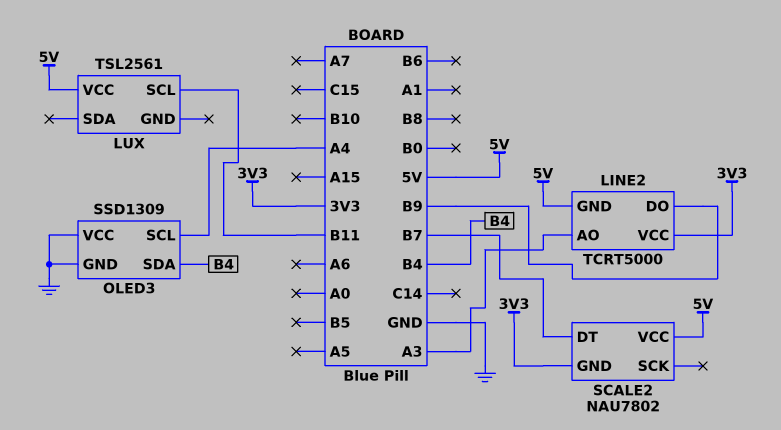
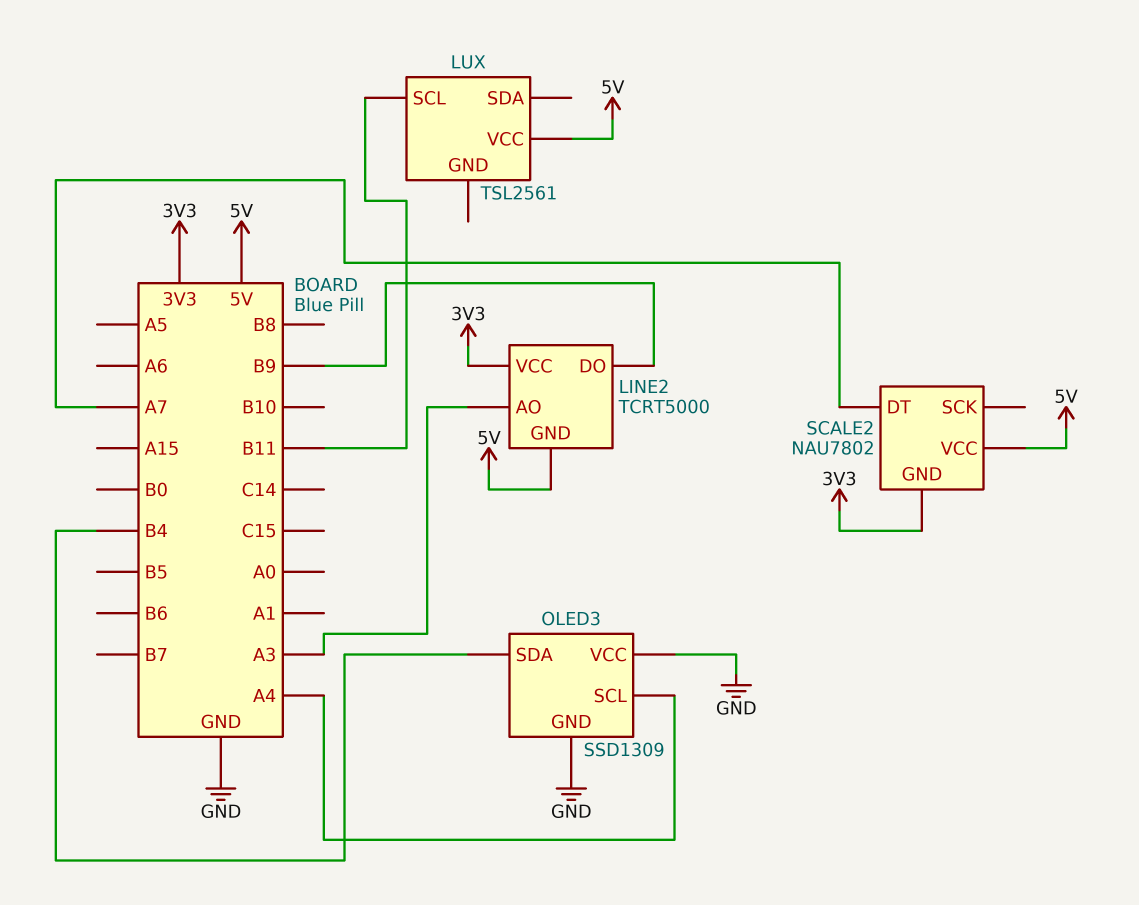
SCALE2 pin DT: B7 -> A7

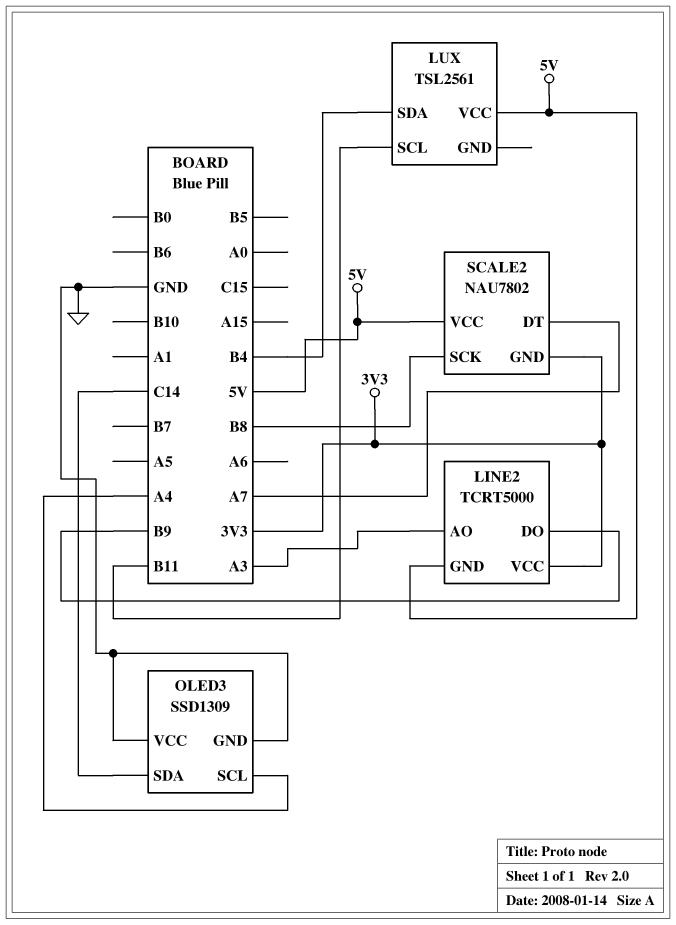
LUX pin SDA: none -> B4
OLED3 pin SDA: B4 -> C14
SCALE2 pin SCK: none -> B8

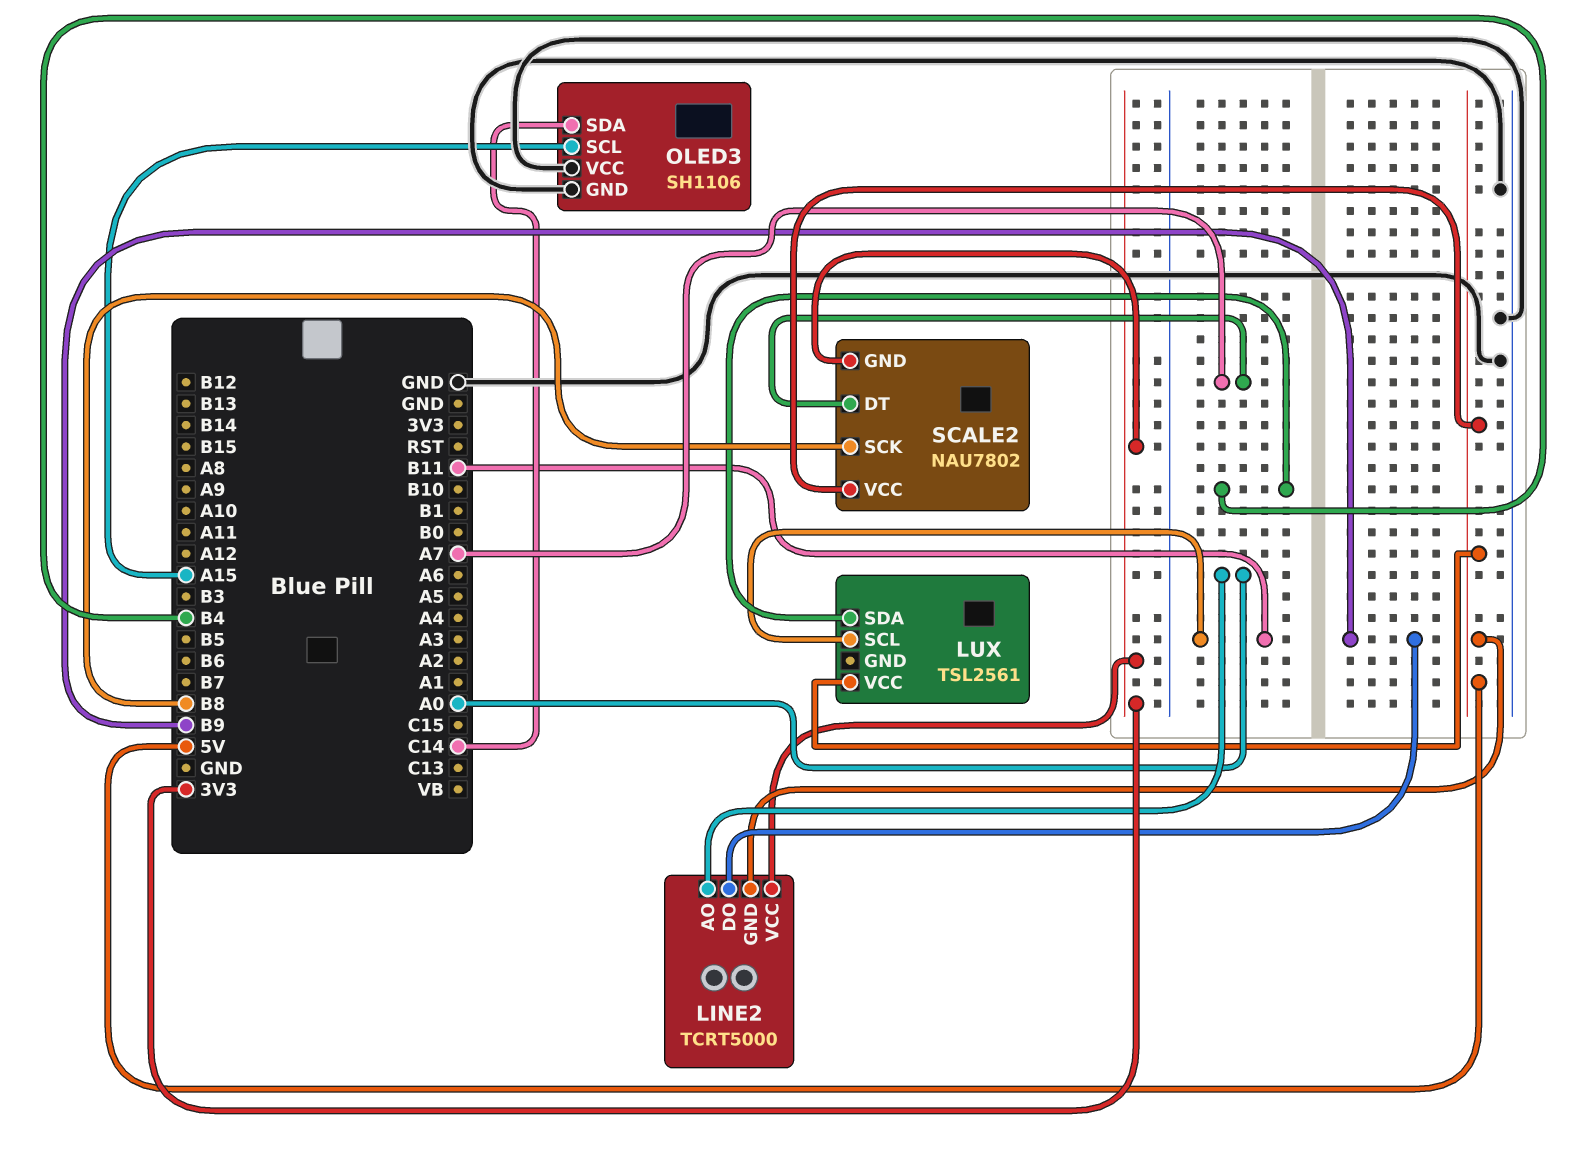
LINE2 pin AO: A3 -> A0
OLED3: SSD1309 -> SH1106
OLED3 pin SCL: A4 -> A15

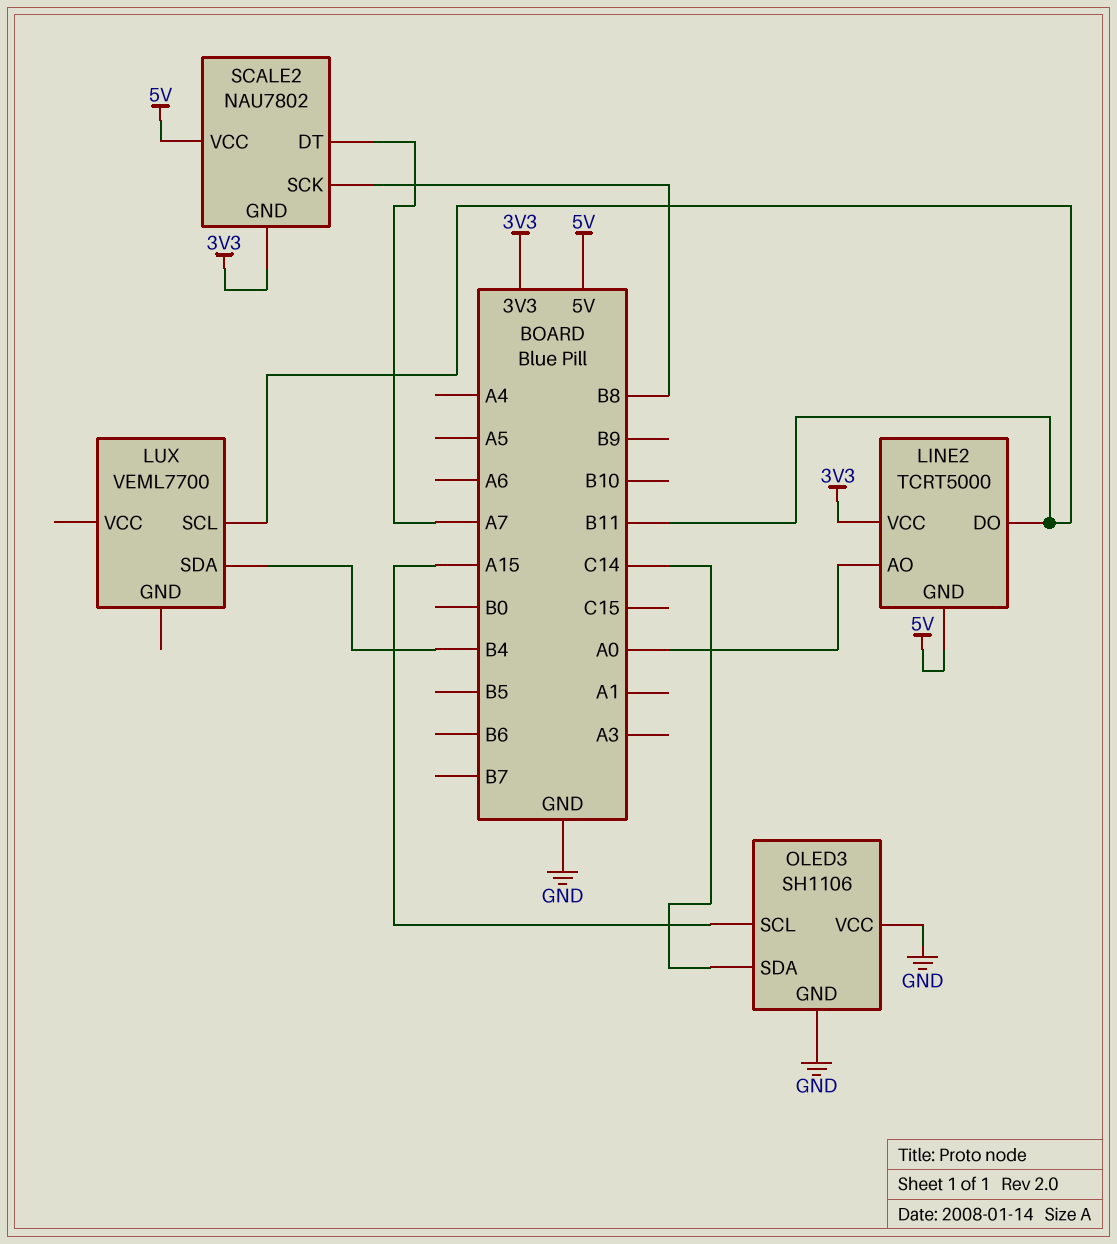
LINE2 pin DO: B9 -> B11
LUX: TSL2561 -> VEML7700
LUX pin VCC: 5V -> none

